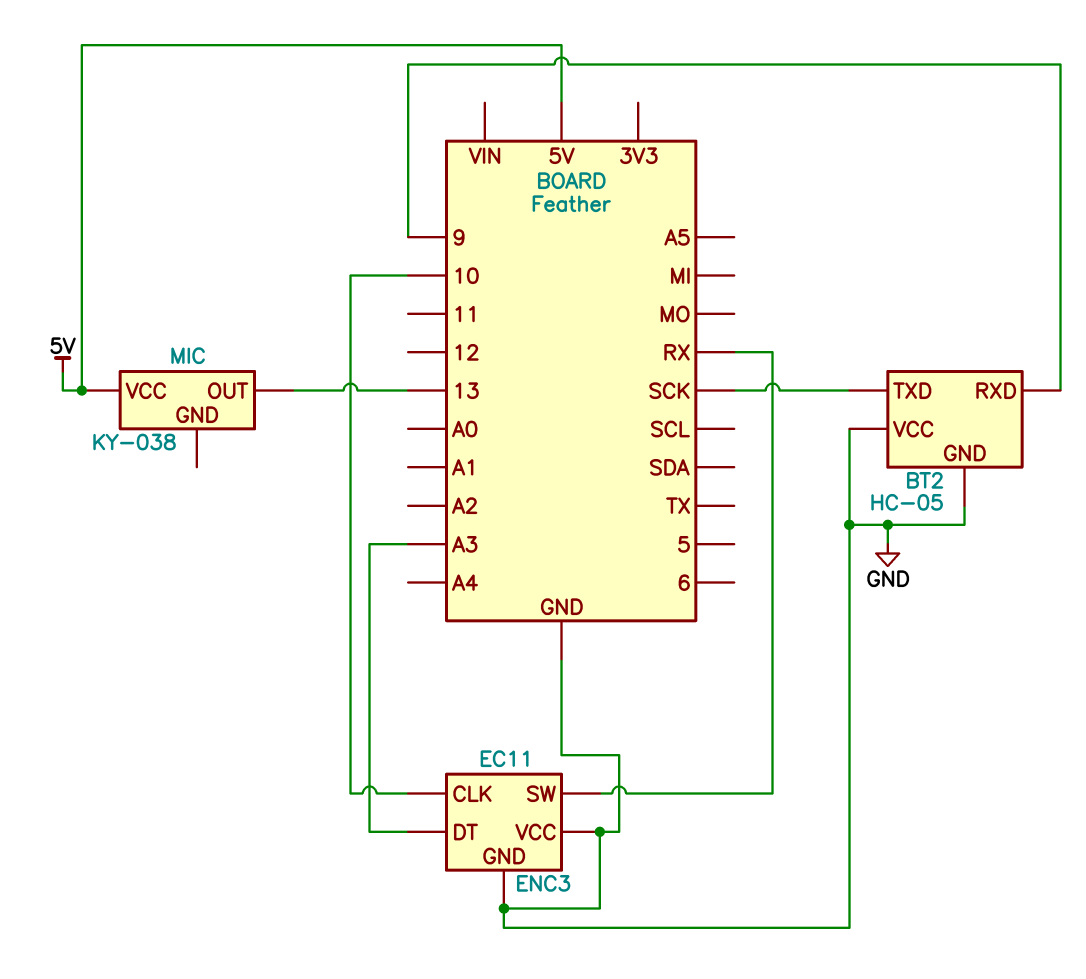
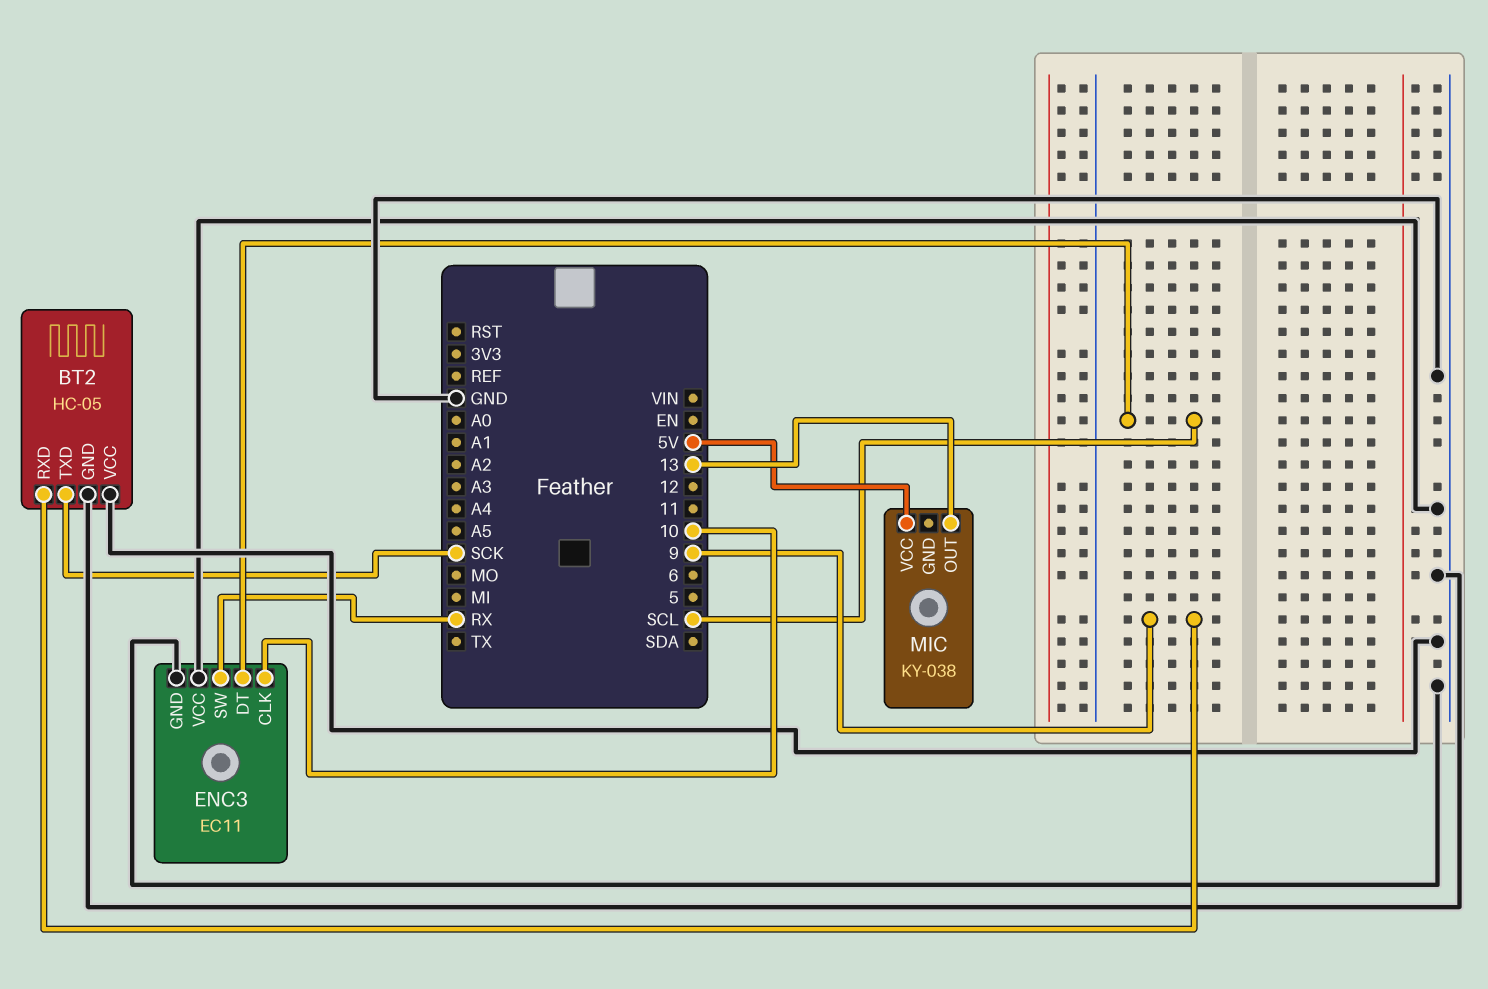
ENC3 pin DT: A3 -> SCL

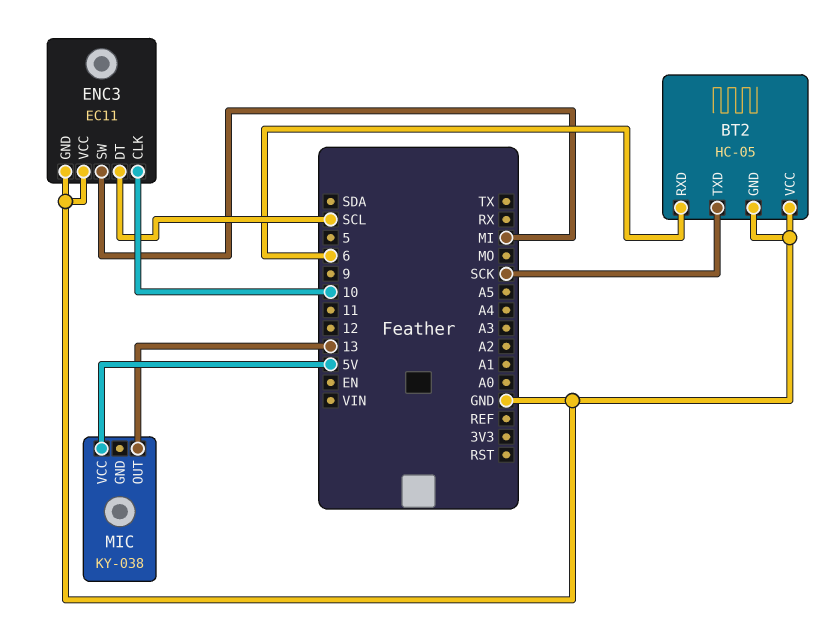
BT2 pin RXD: 9 -> 6
ENC3 pin SW: RX -> MI

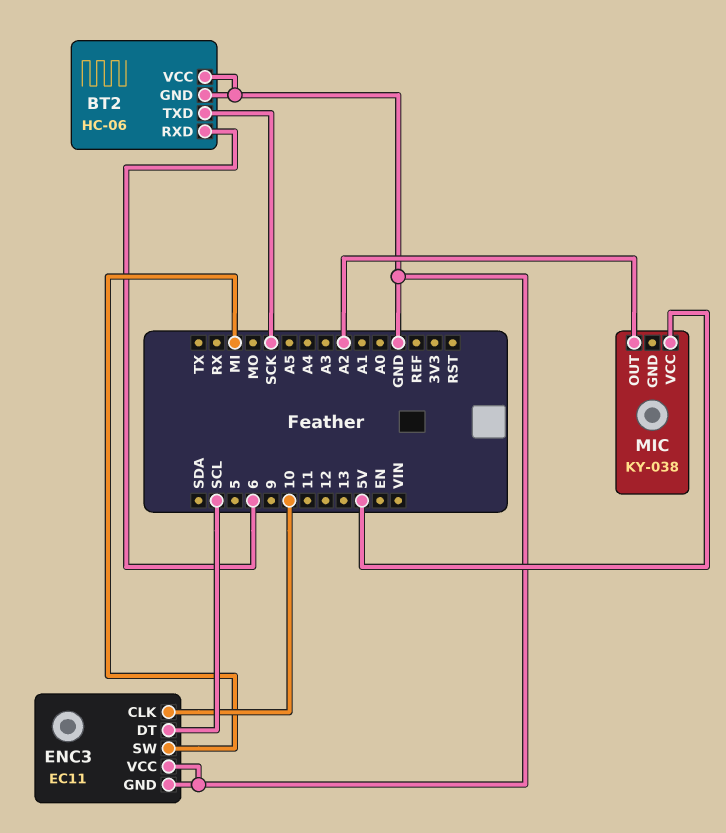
BT2: HC-05 -> HC-06
MIC pin OUT: 13 -> A2

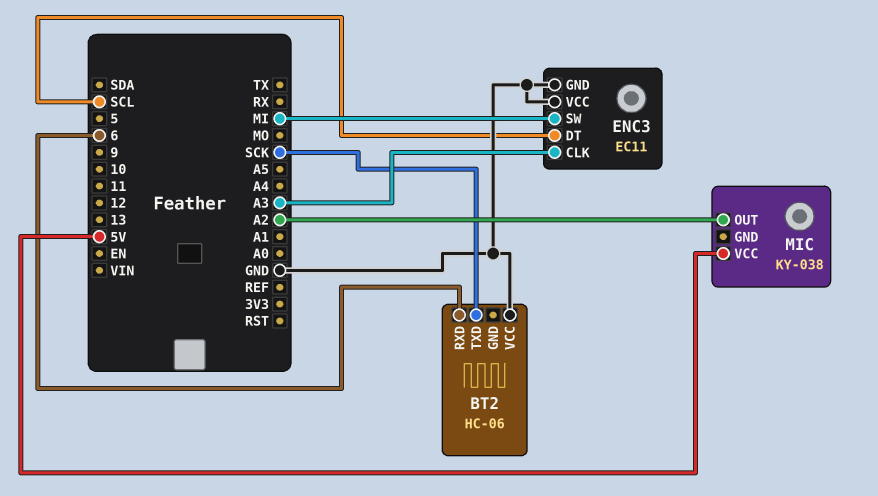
BT2 pin GND: GND -> none
ENC3 pin CLK: 10 -> A3

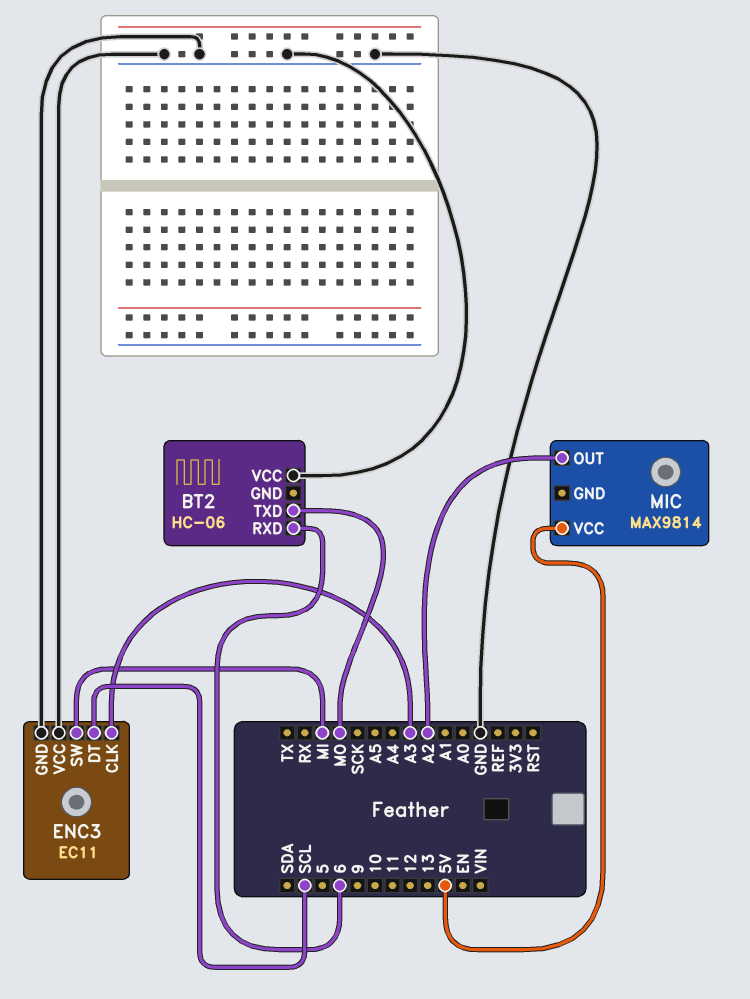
BT2 pin TXD: SCK -> MO
MIC: KY-038 -> MAX9814

